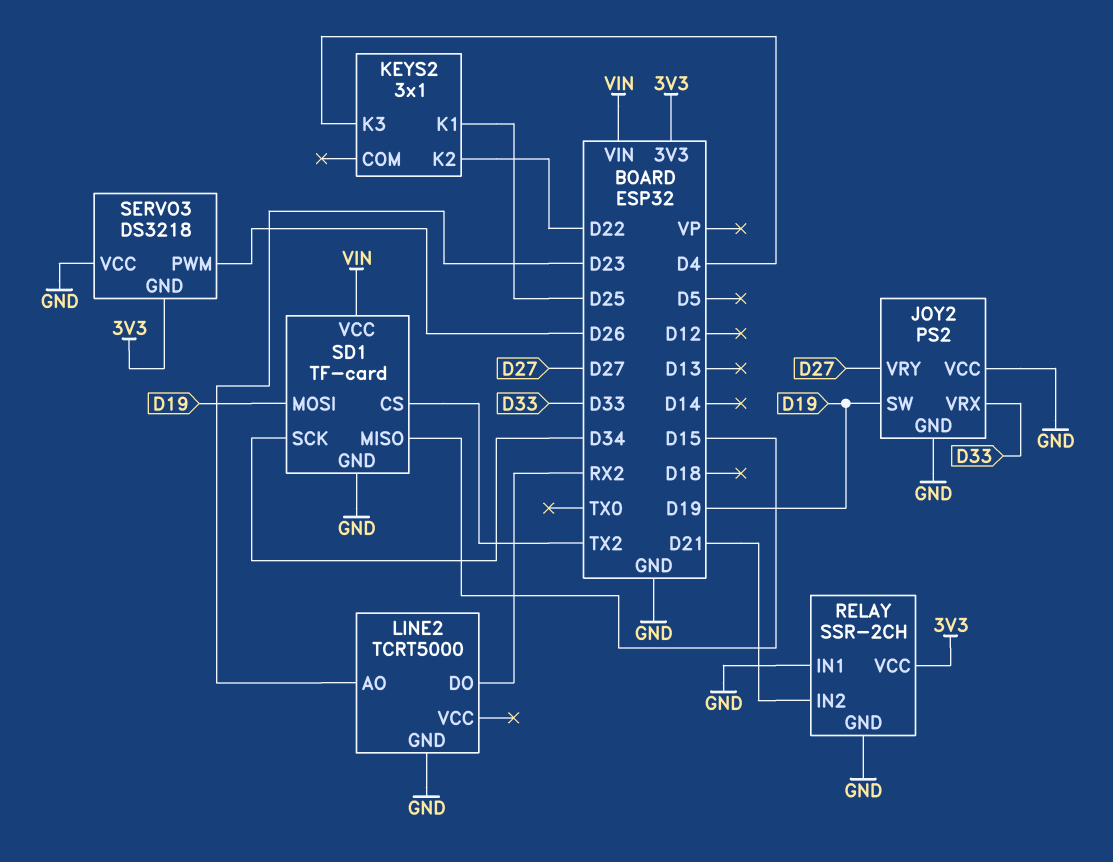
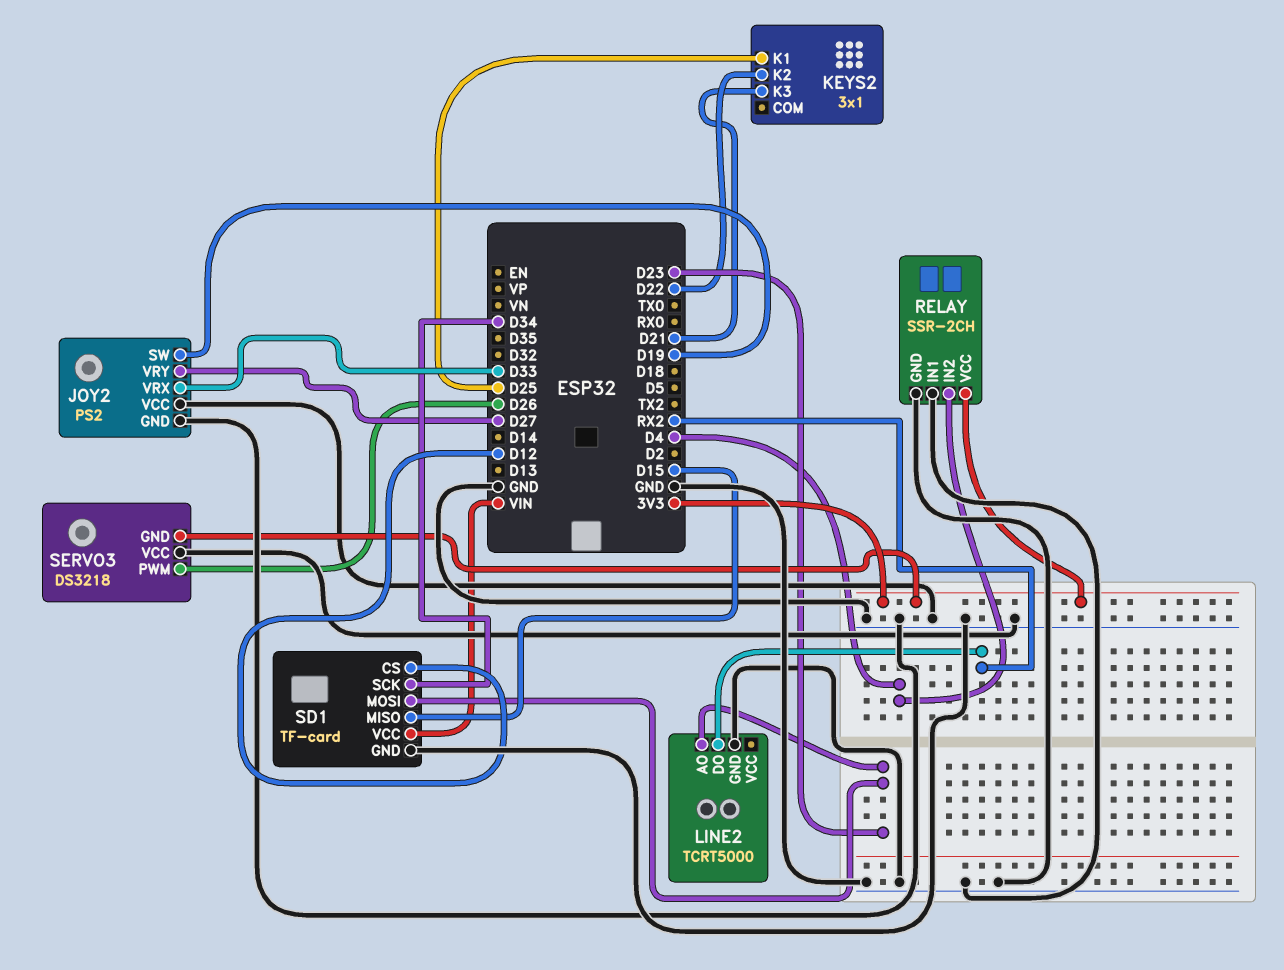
KEYS2 pin K3: D4 -> D21
RELAY pin IN2: D21 -> D4
SD1 pin CS: TX2 -> D12
SD1 pin MOSI: D19 -> D23

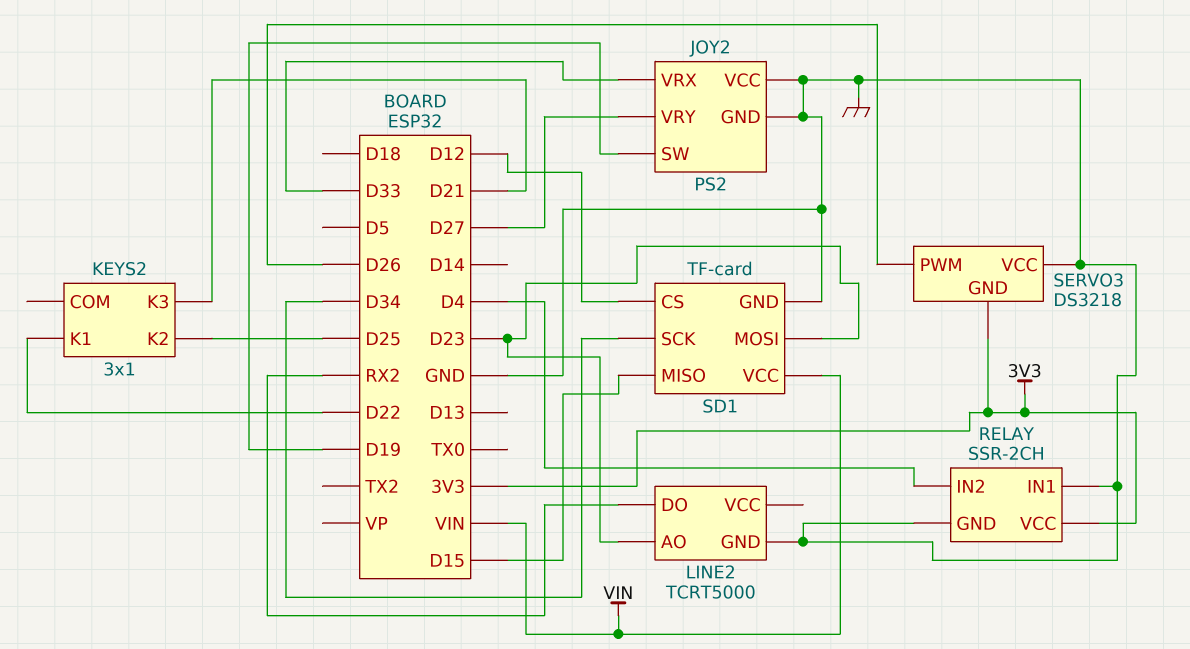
KEYS2 pin K1: D25 -> D22
KEYS2 pin K2: D22 -> D25

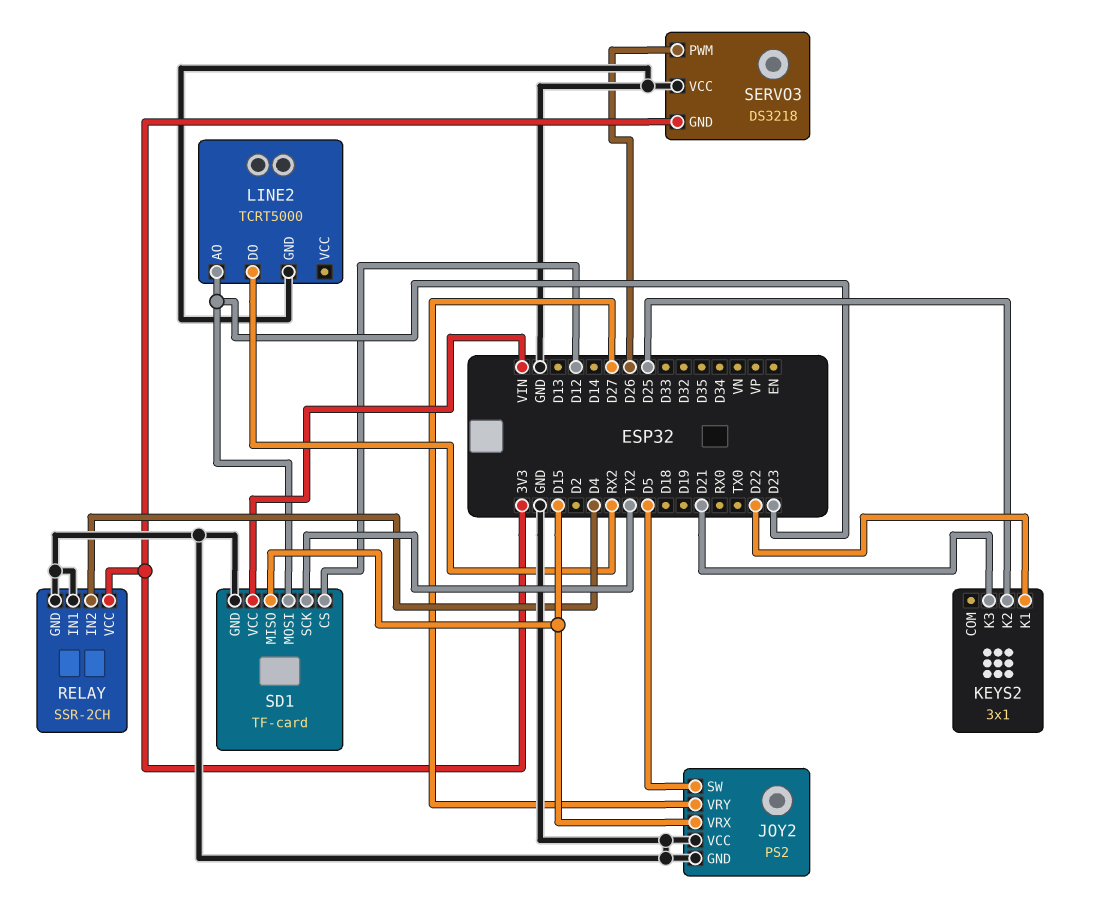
JOY2 pin SW: D19 -> D5
JOY2 pin VRX: D33 -> D15
SD1 pin SCK: D34 -> TX2

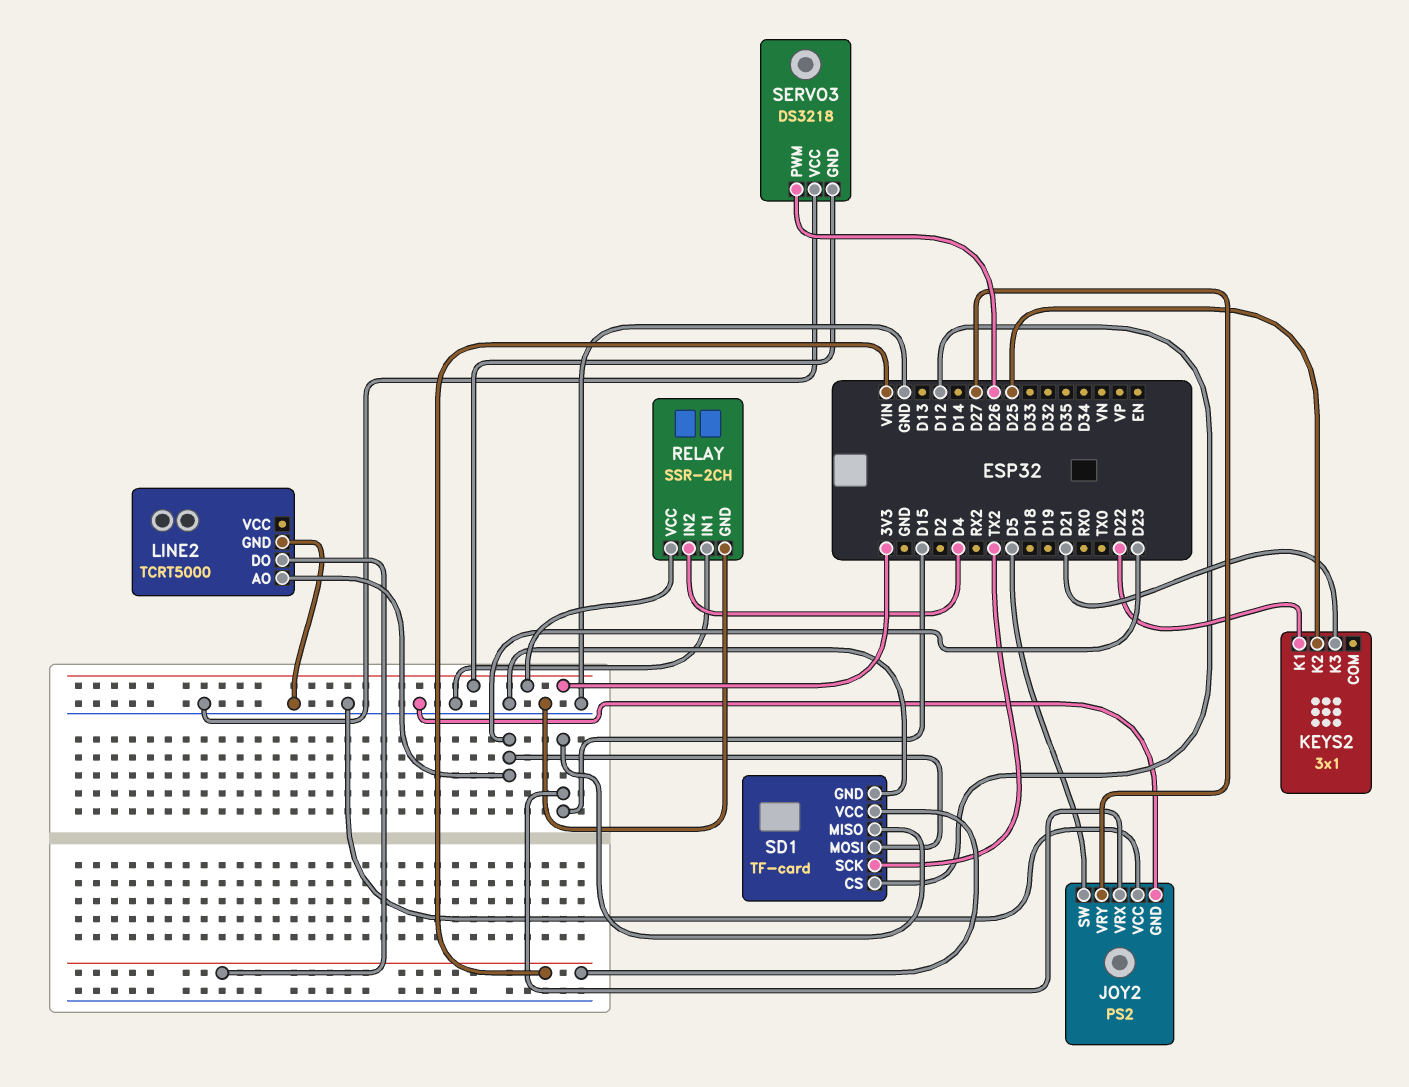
LINE2 pin DO: RX2 -> VIN

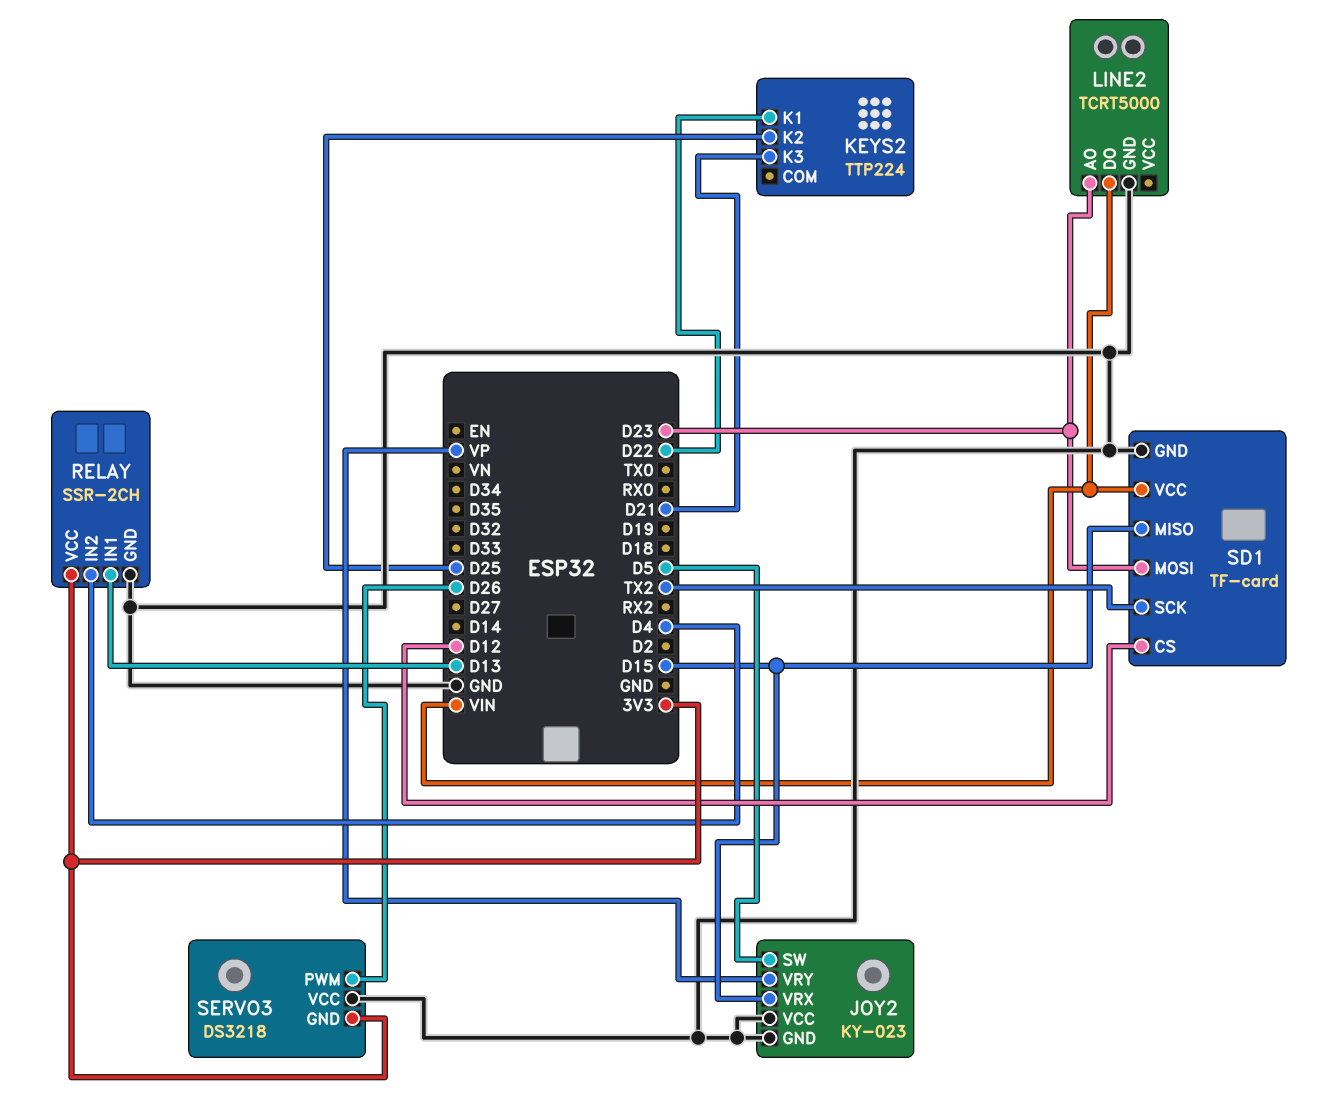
JOY2: PS2 -> KY-023
JOY2 pin VRY: D27 -> VP
KEYS2: 3x1 -> TTP224
RELAY pin IN1: GND -> D13

